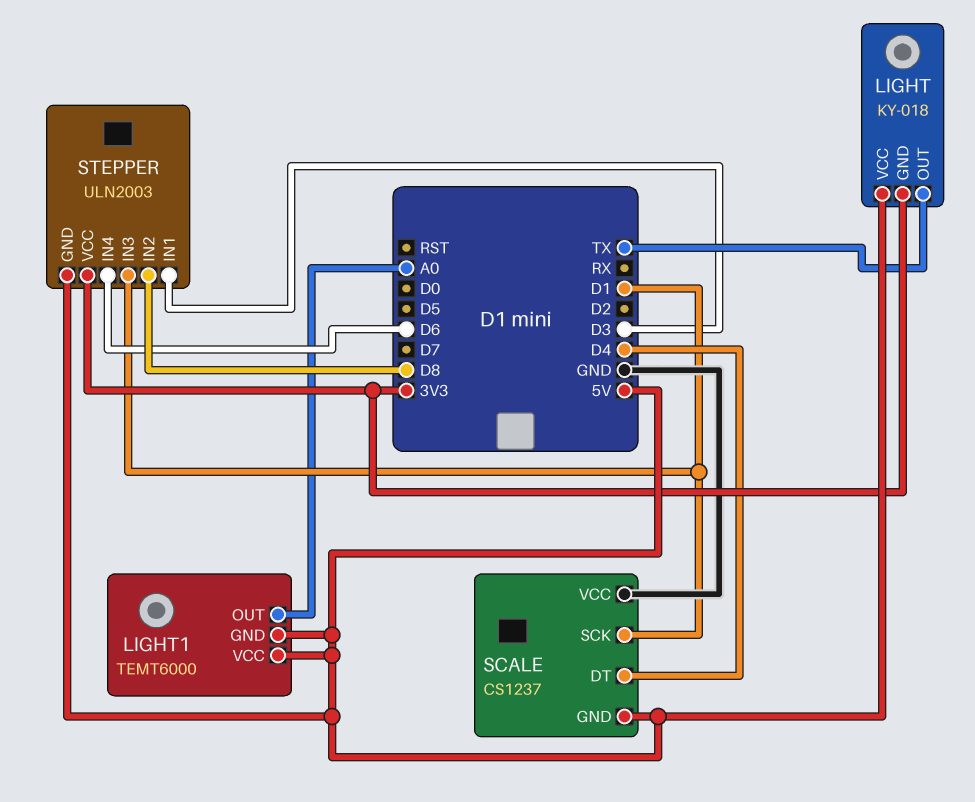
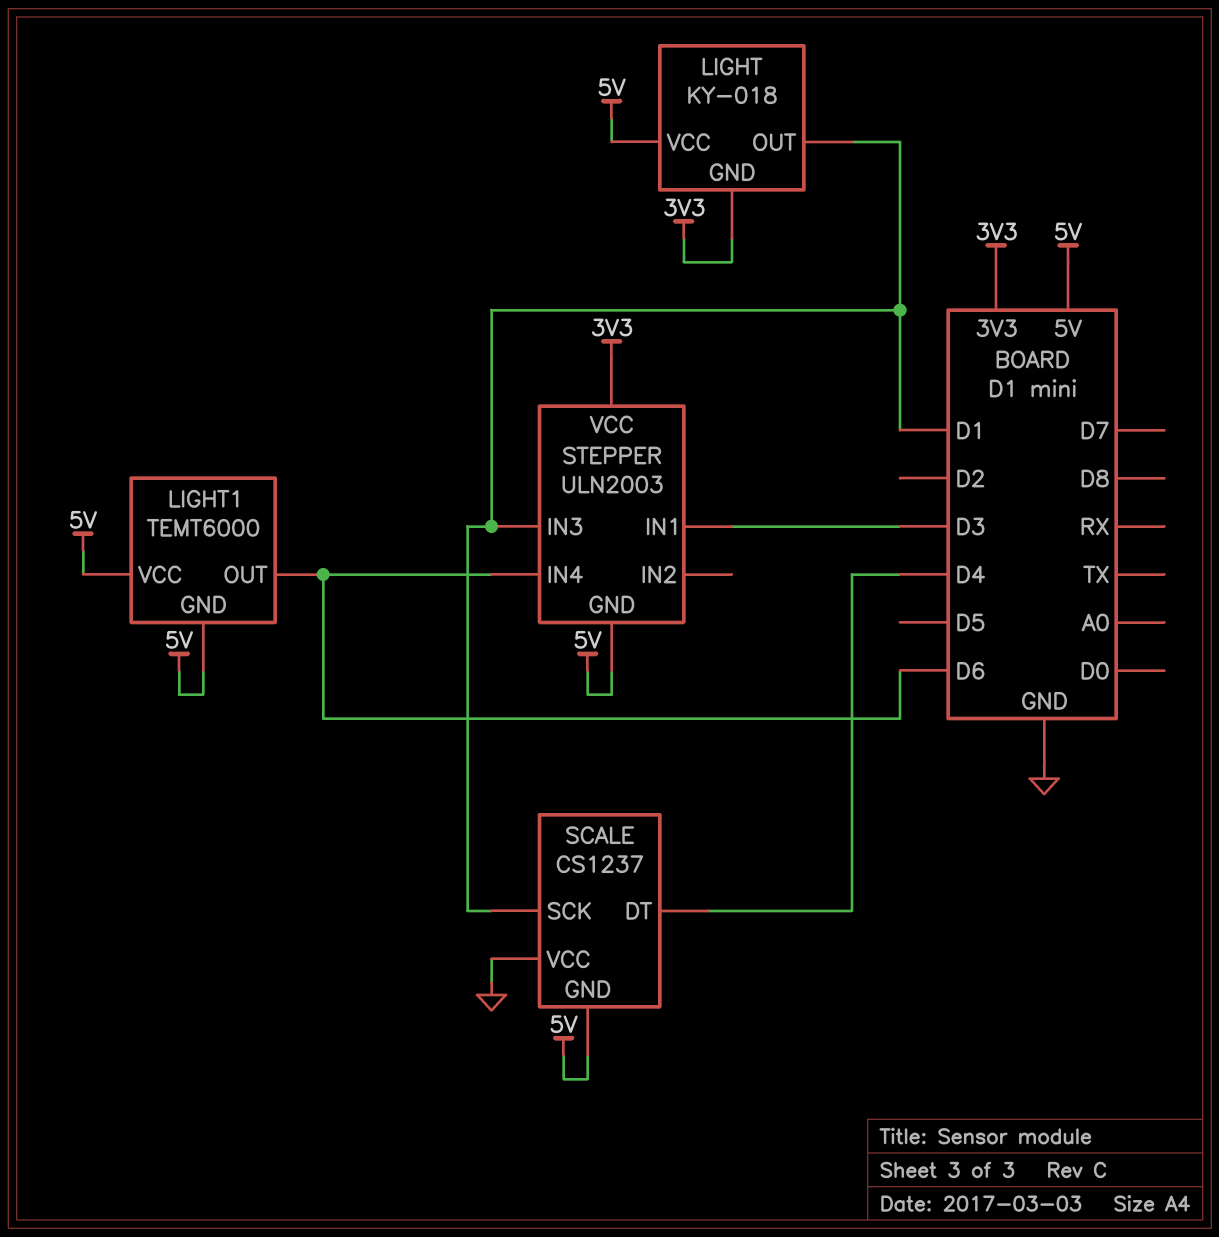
LIGHT pin OUT: TX -> D1
LIGHT1 pin OUT: A0 -> D6
STEPPER pin IN2: D8 -> none

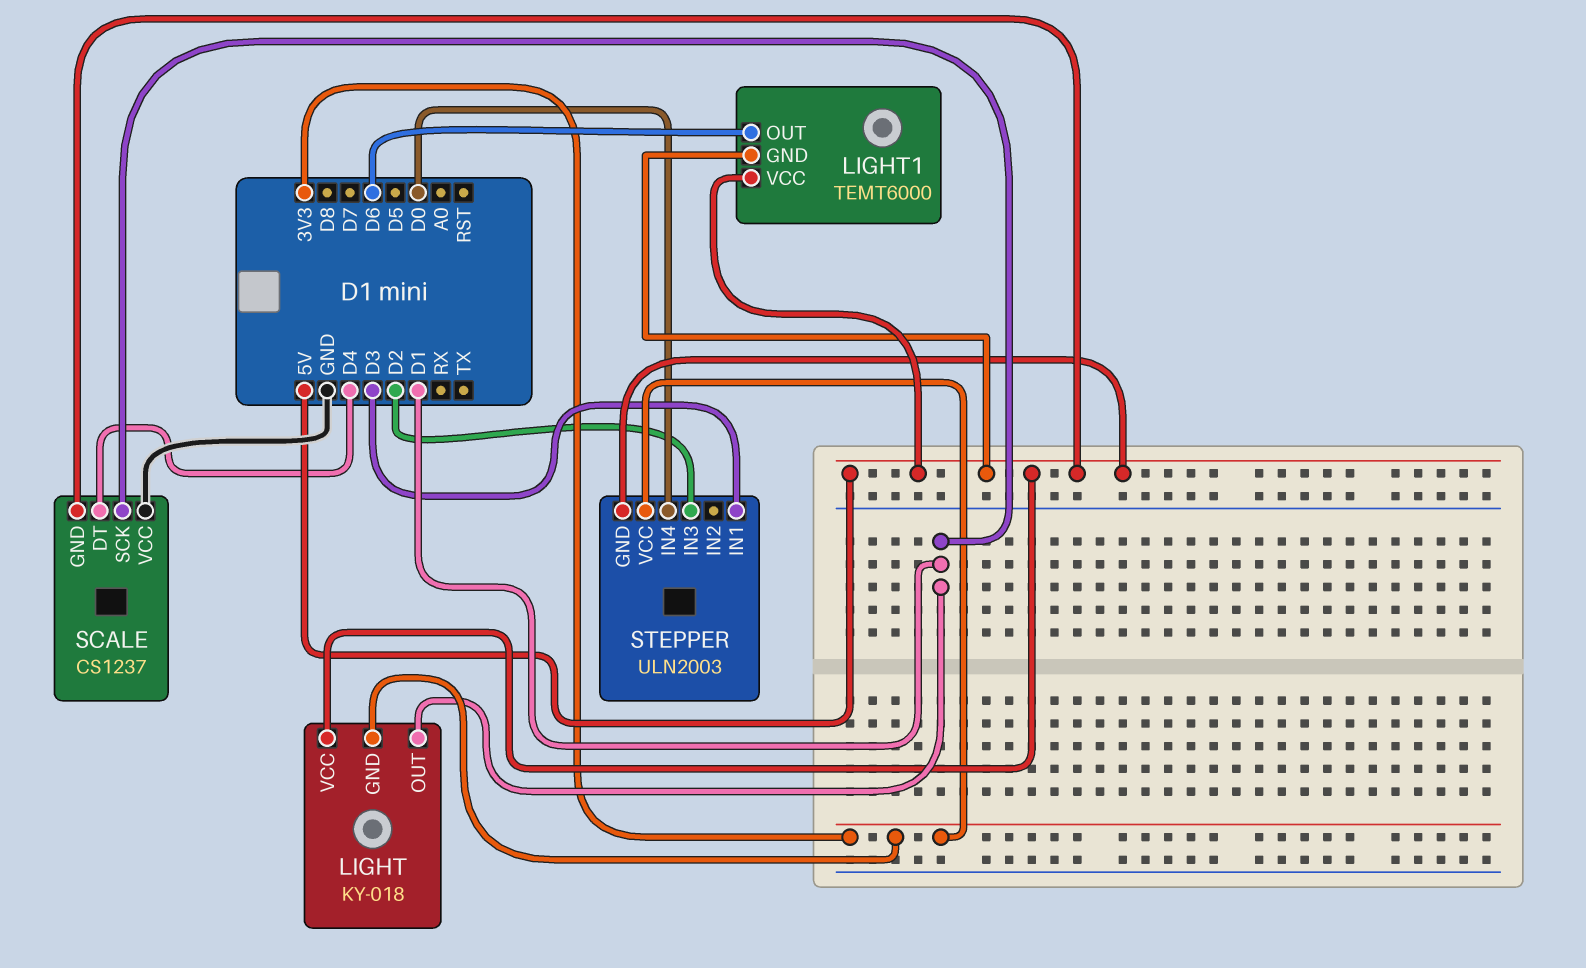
STEPPER pin IN3: D1 -> D2
STEPPER pin IN4: D6 -> D0

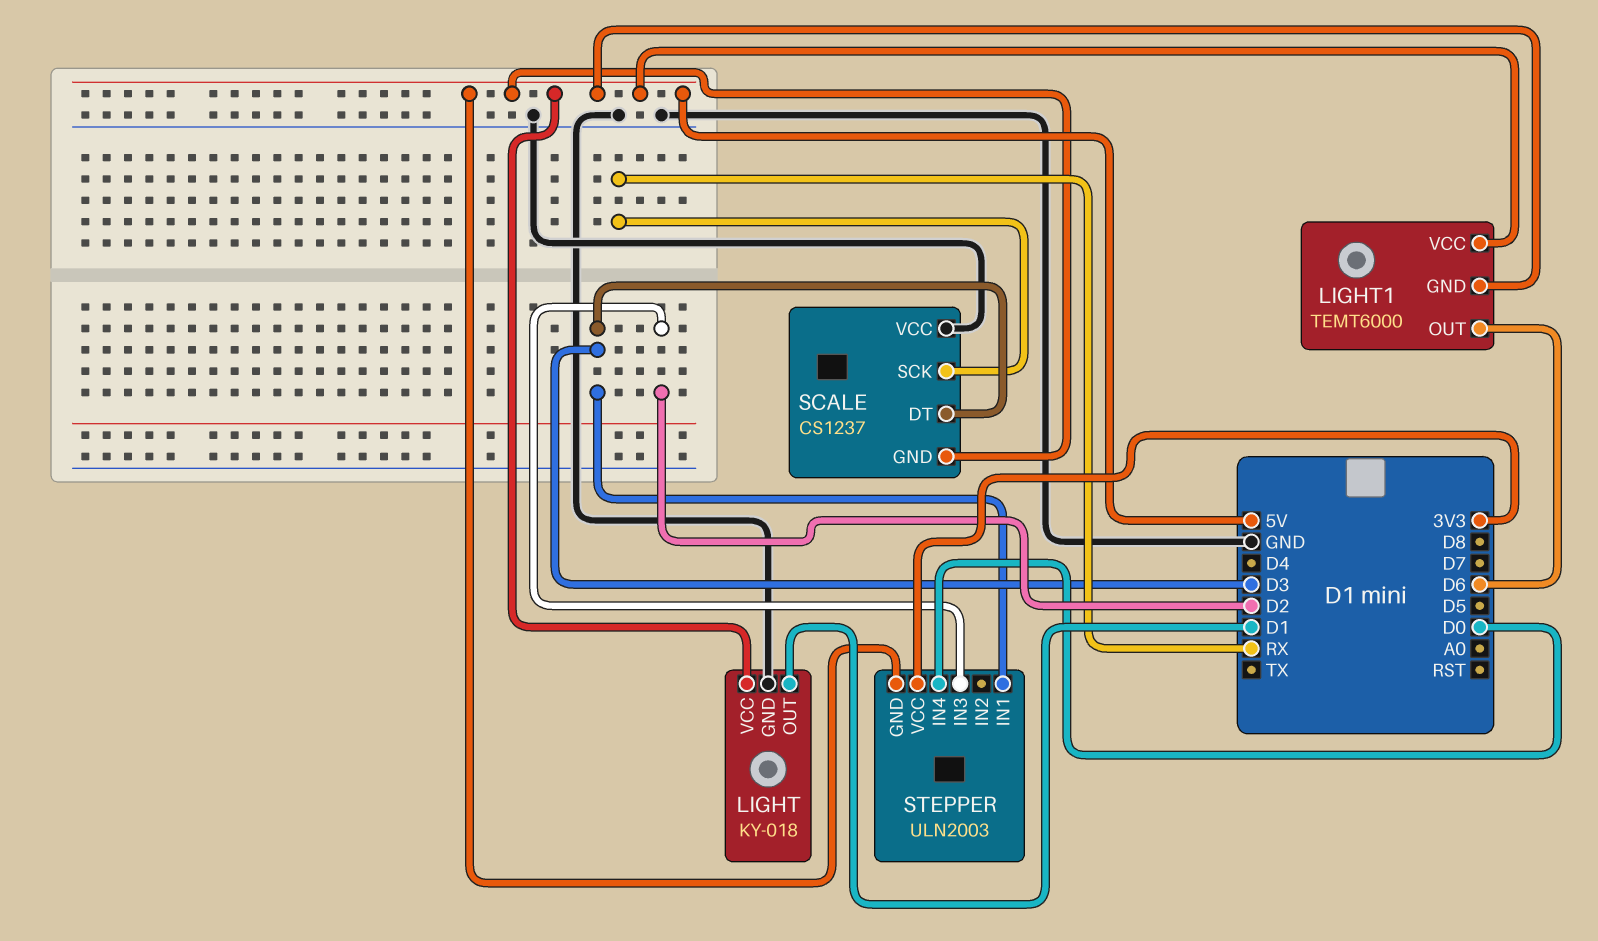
LIGHT pin GND: 3V3 -> GND
SCALE pin DT: D4 -> D3
SCALE pin SCK: D1 -> RX

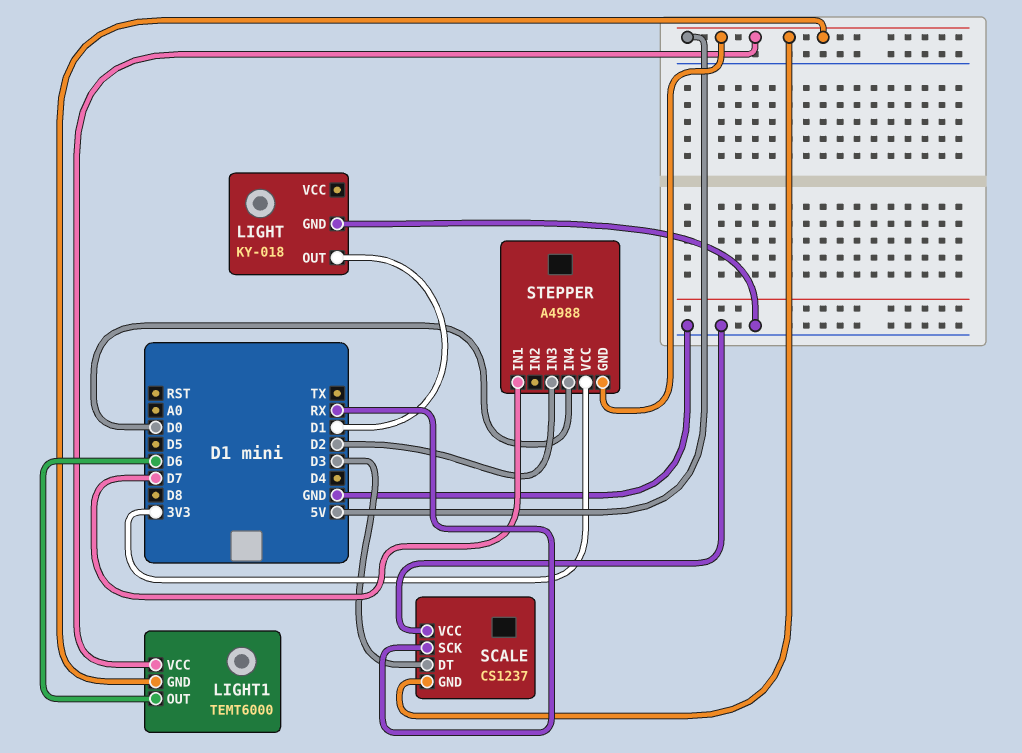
LIGHT pin VCC: 5V -> none
STEPPER: ULN2003 -> A4988
STEPPER pin IN1: D3 -> D7

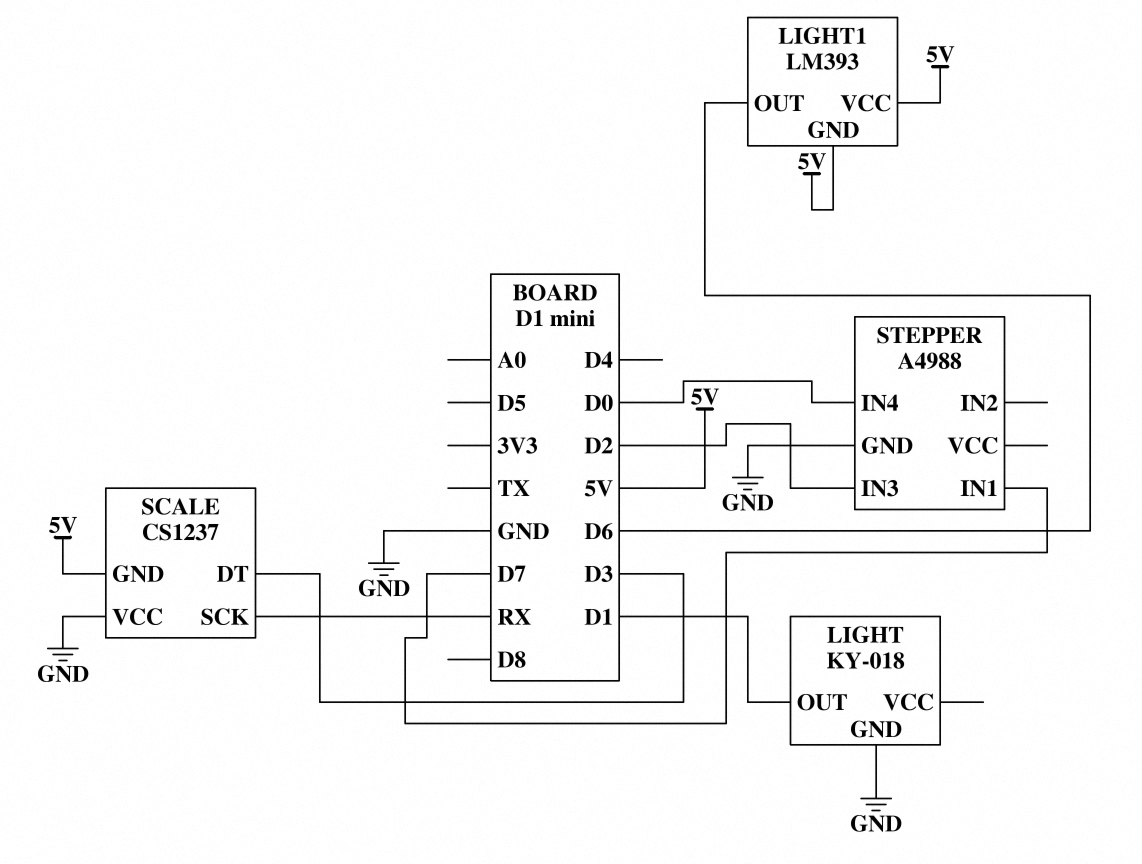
LIGHT1: TEMT6000 -> LM393
STEPPER pin GND: 5V -> GND
STEPPER pin VCC: 3V3 -> none

